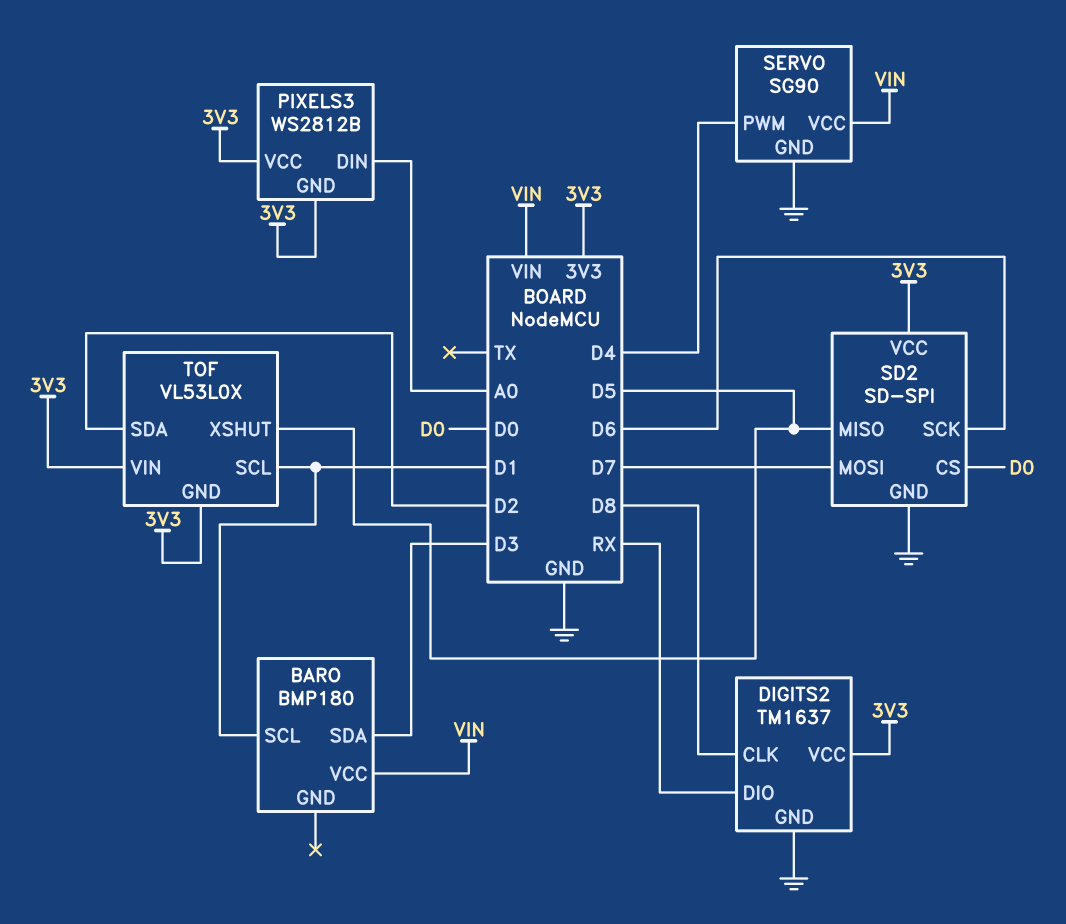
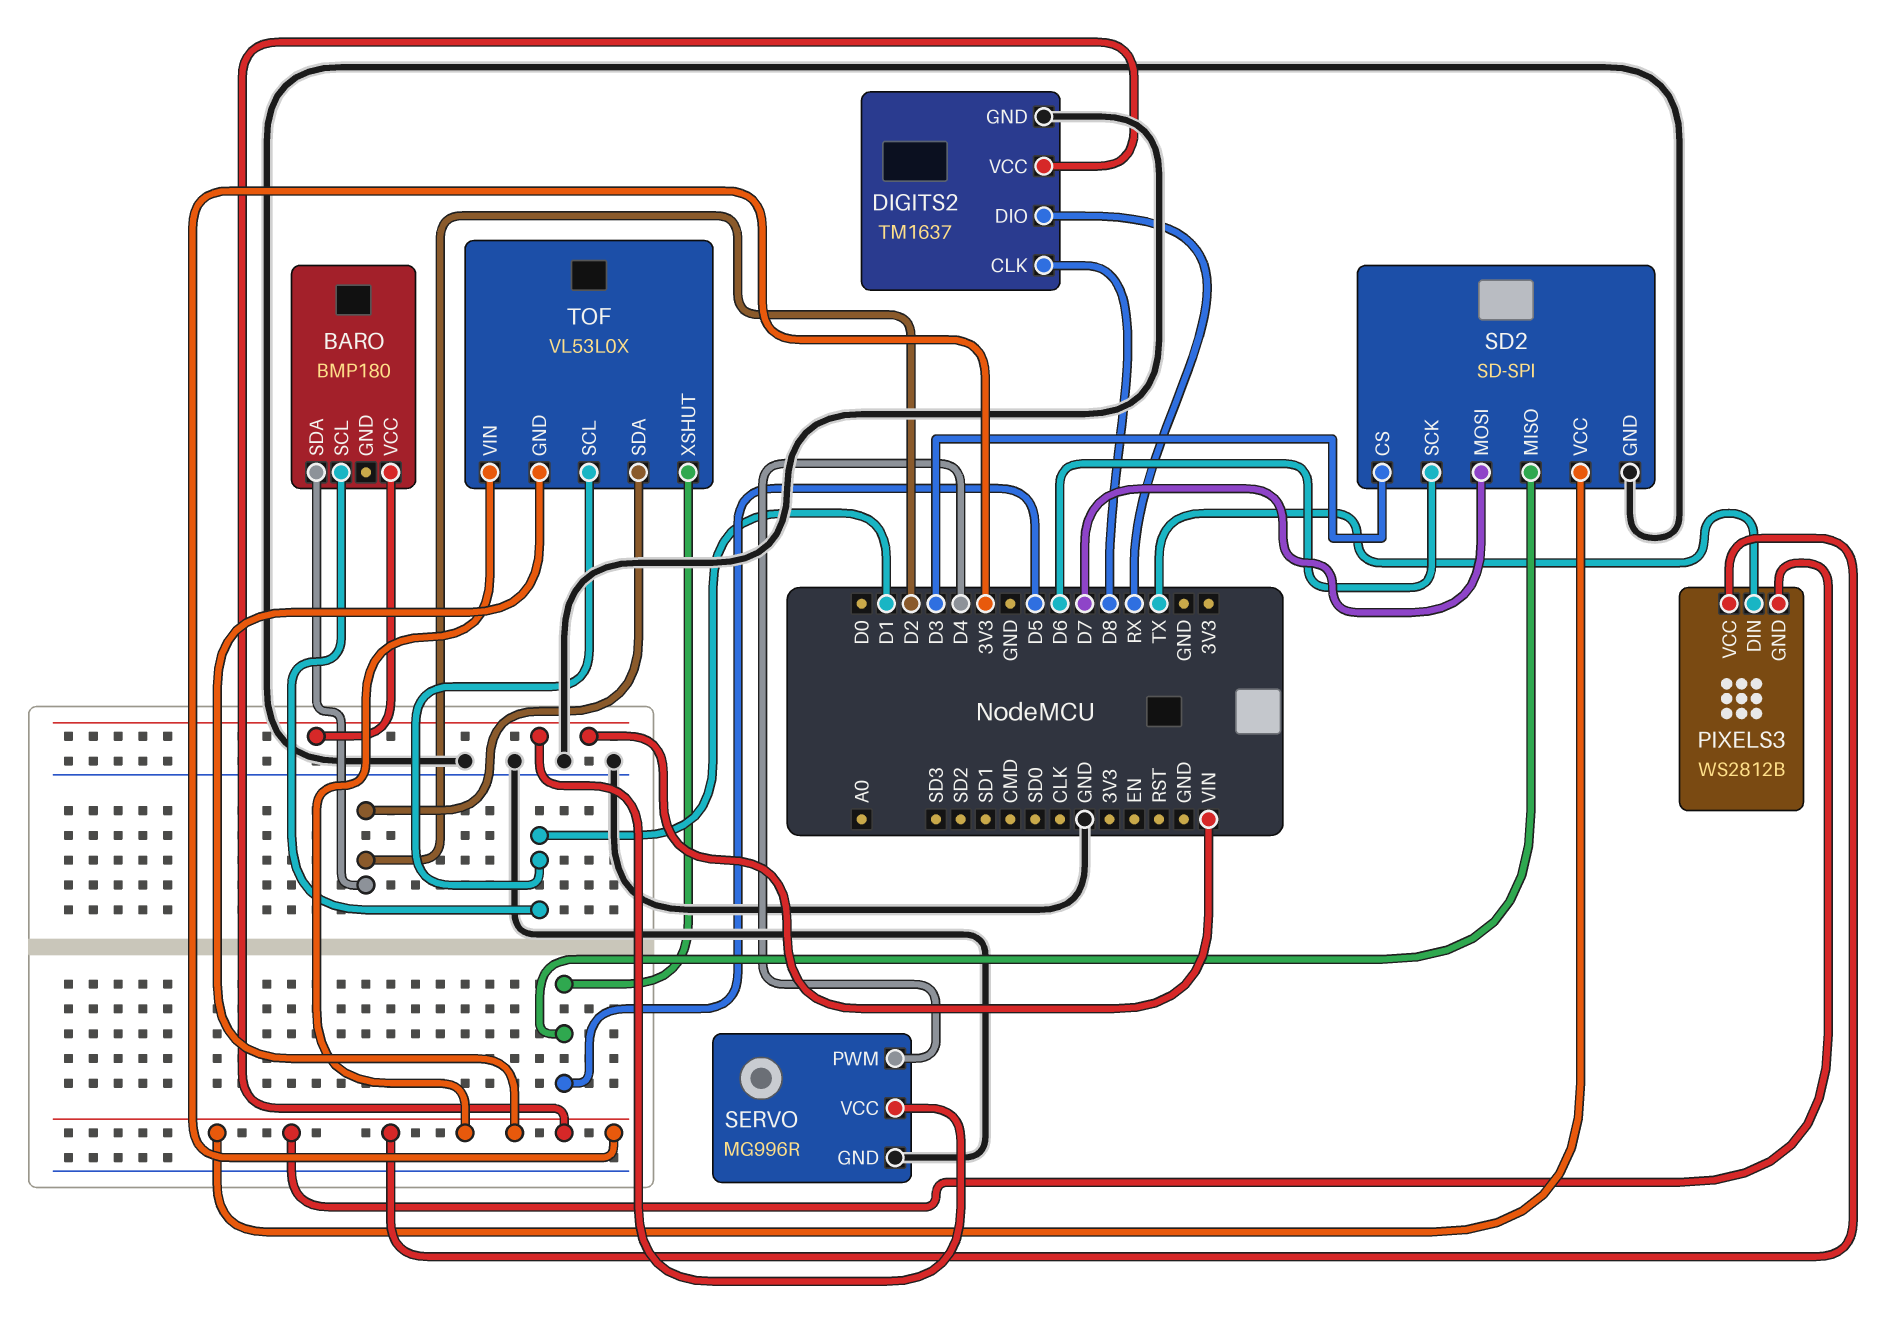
BARO pin SDA: D3 -> D2
PIXELS3 pin DIN: A0 -> TX
SD2 pin CS: D0 -> D3
SERVO: SG90 -> MG996R

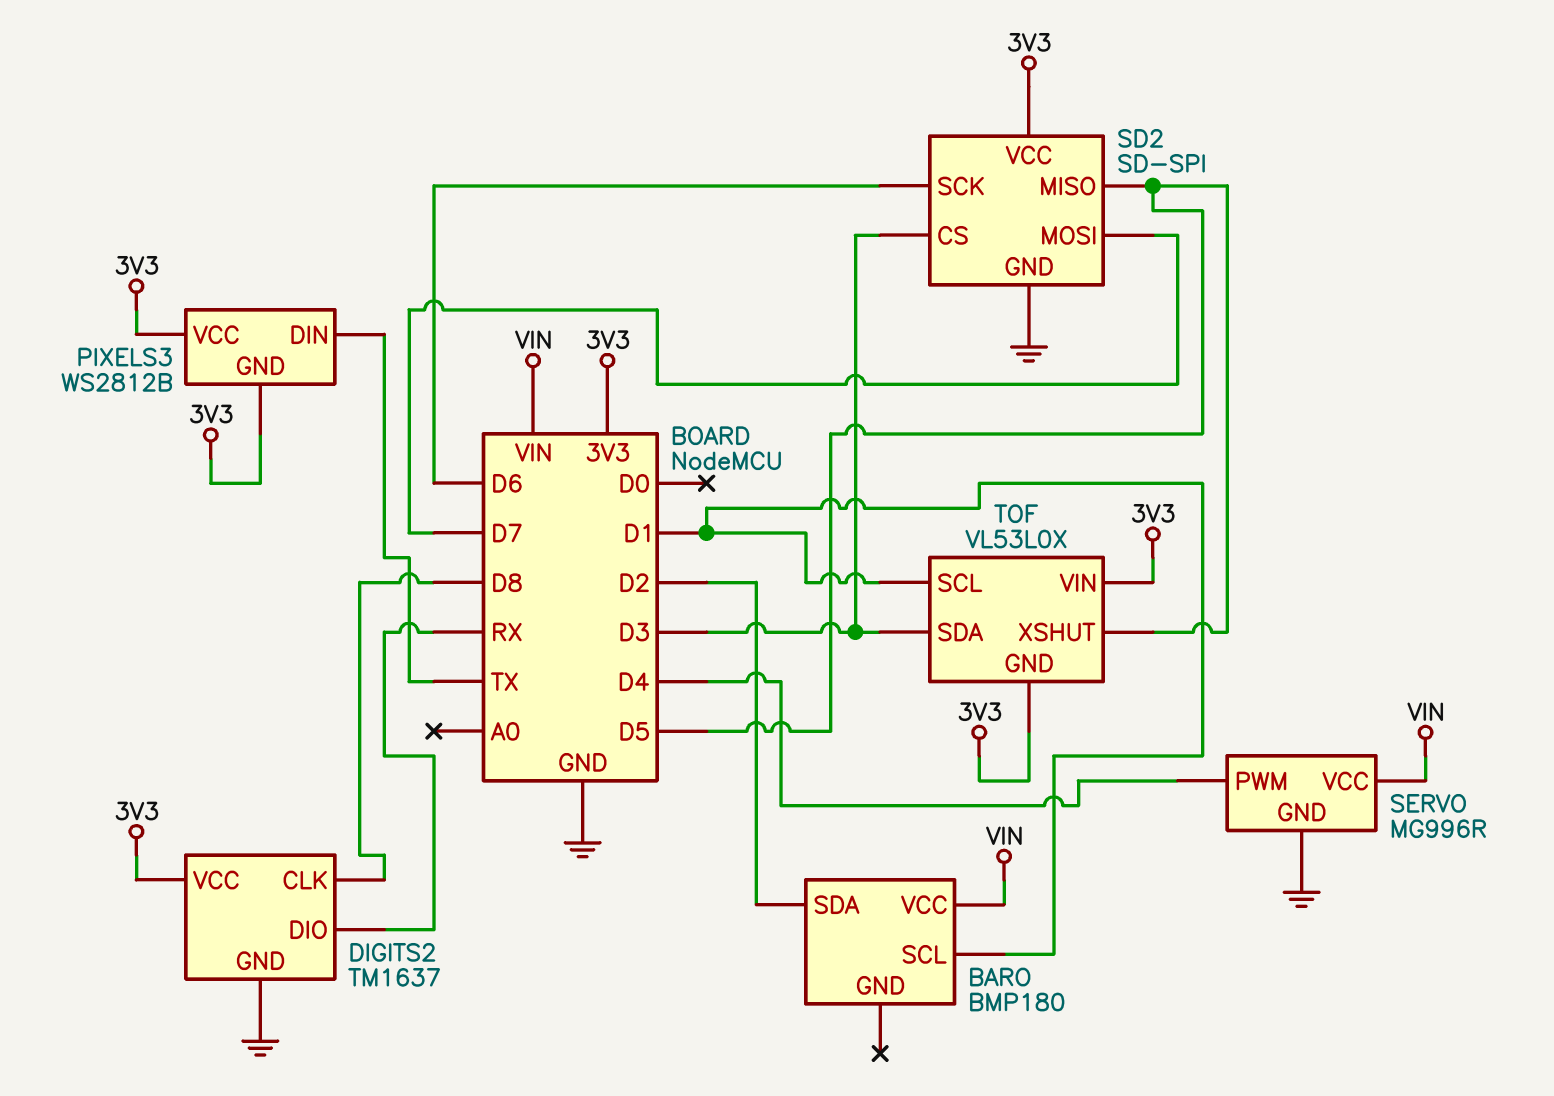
TOF pin SDA: D2 -> D3

